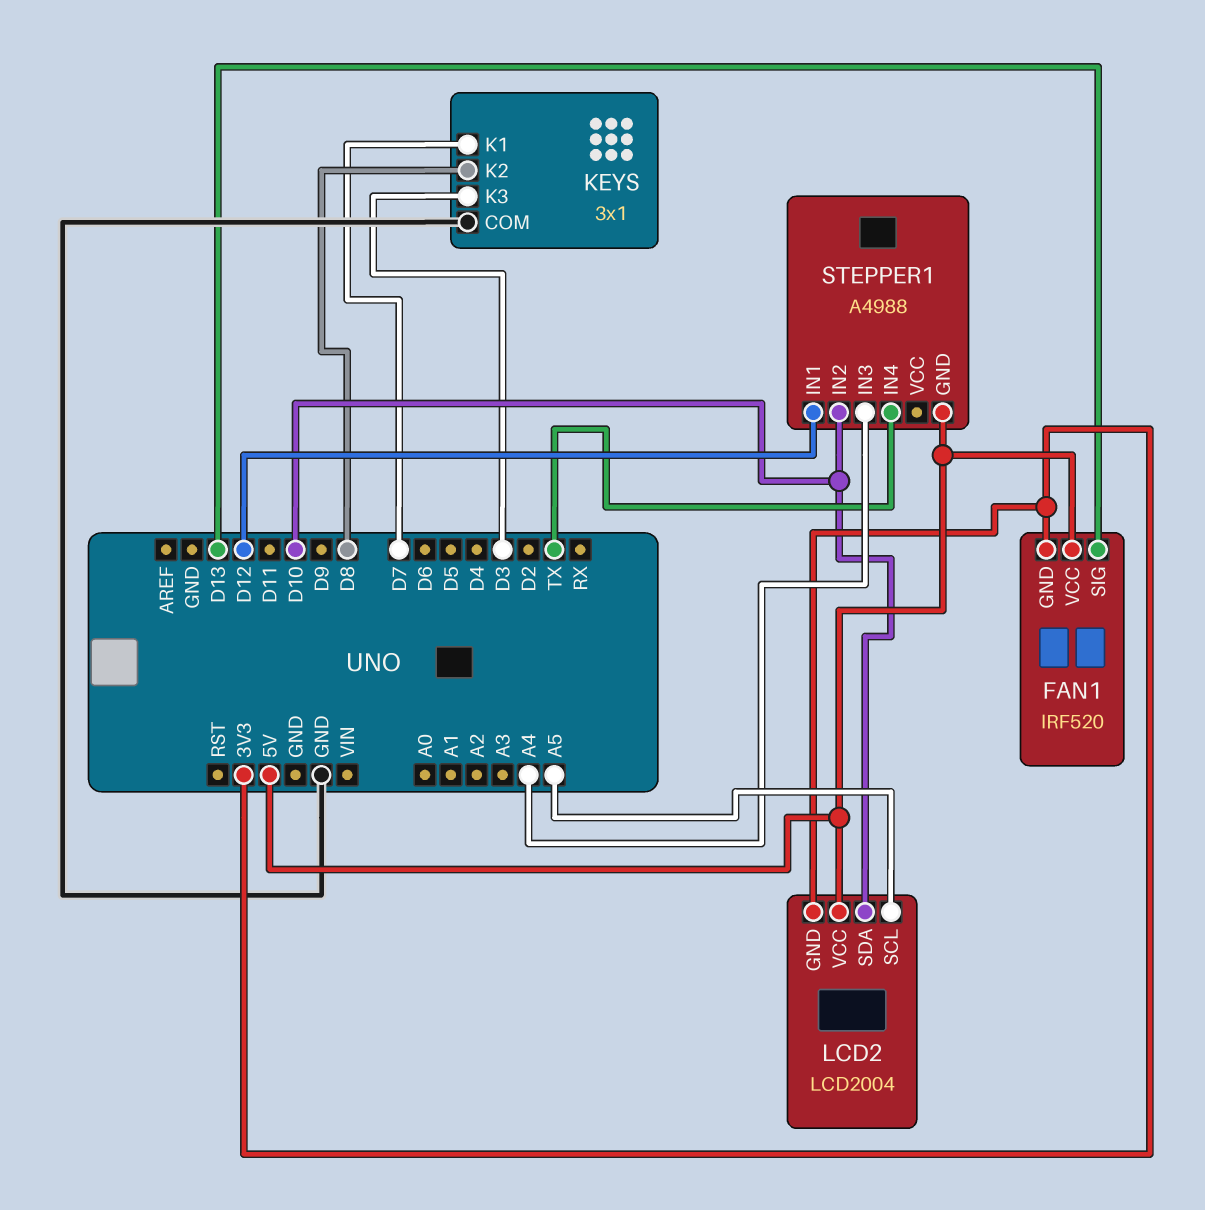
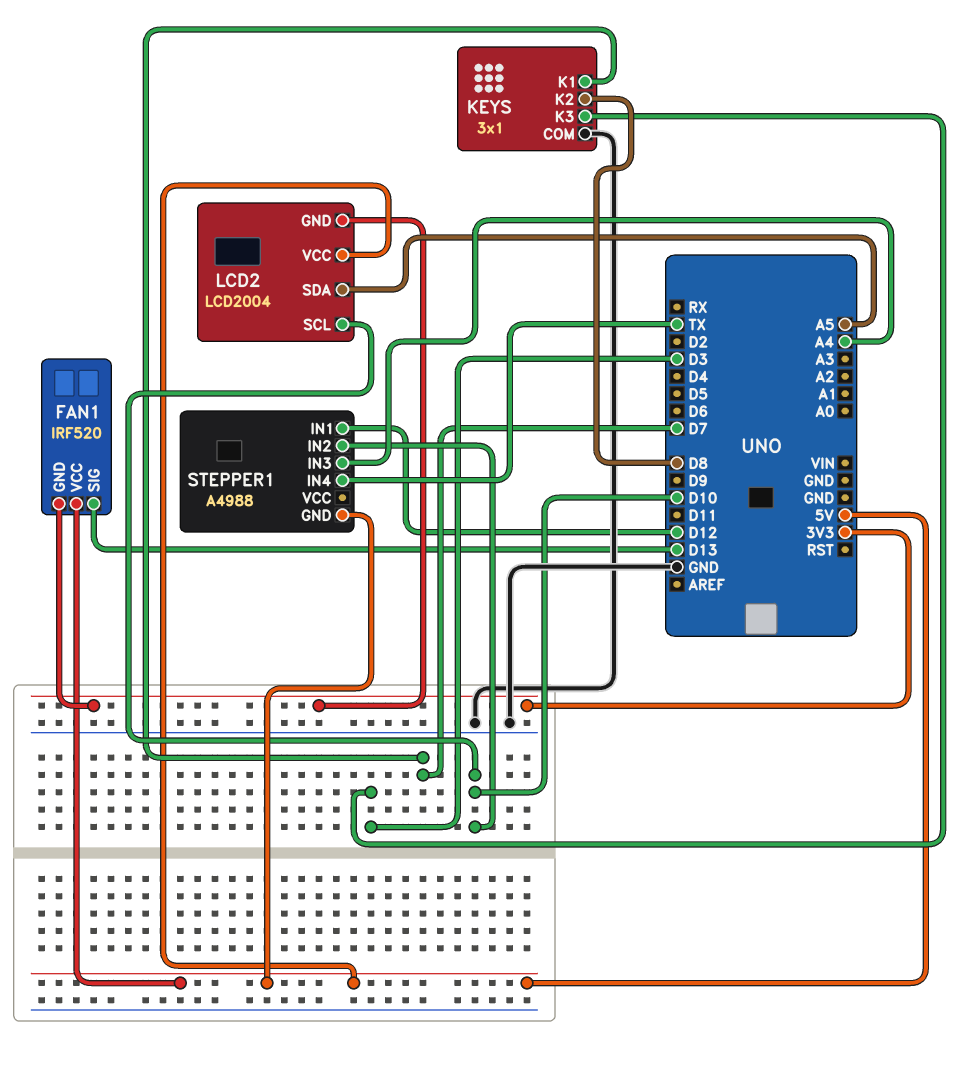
LCD2 pin SCL: A5 -> D10
LCD2 pin SDA: D10 -> A5

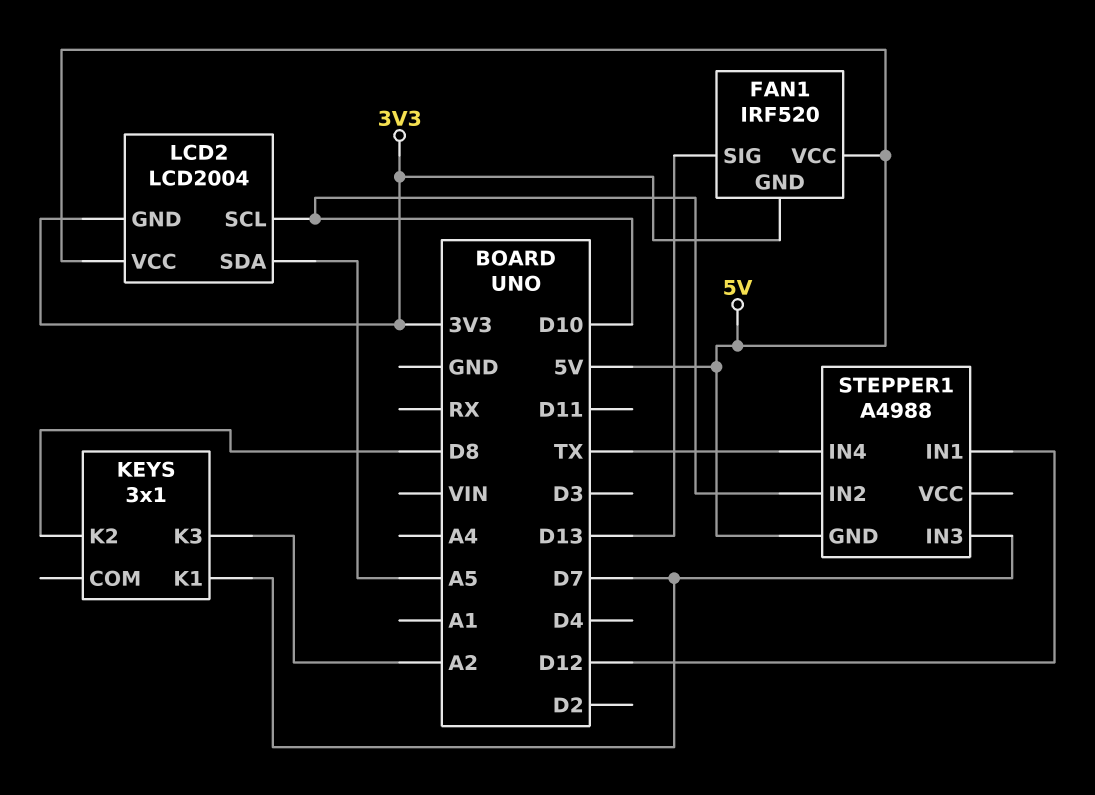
KEYS pin COM: GND -> none
KEYS pin K3: D3 -> A2
STEPPER1 pin IN3: A4 -> D7

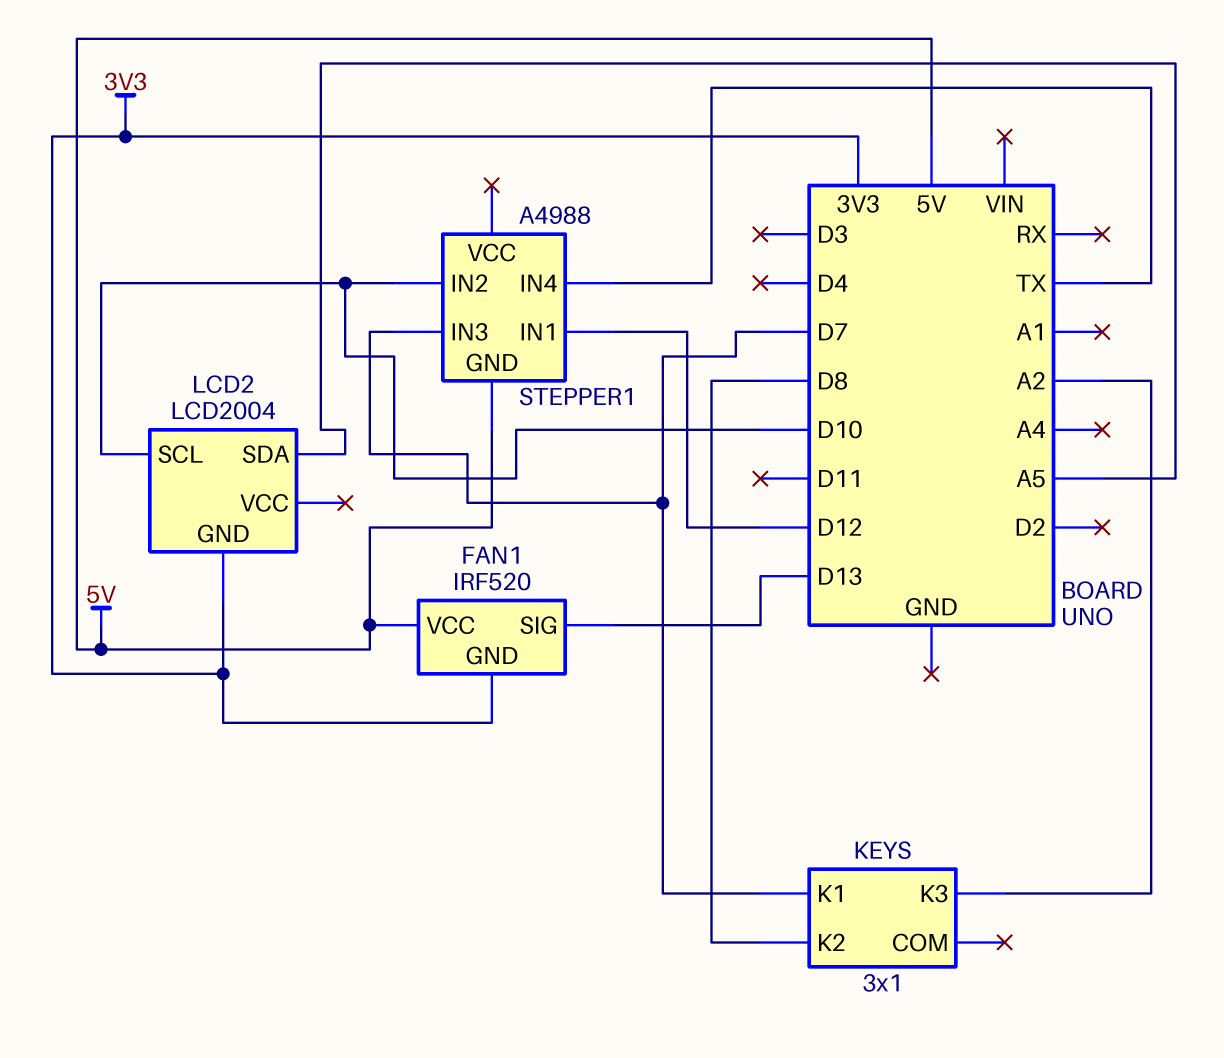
LCD2 pin VCC: 5V -> none

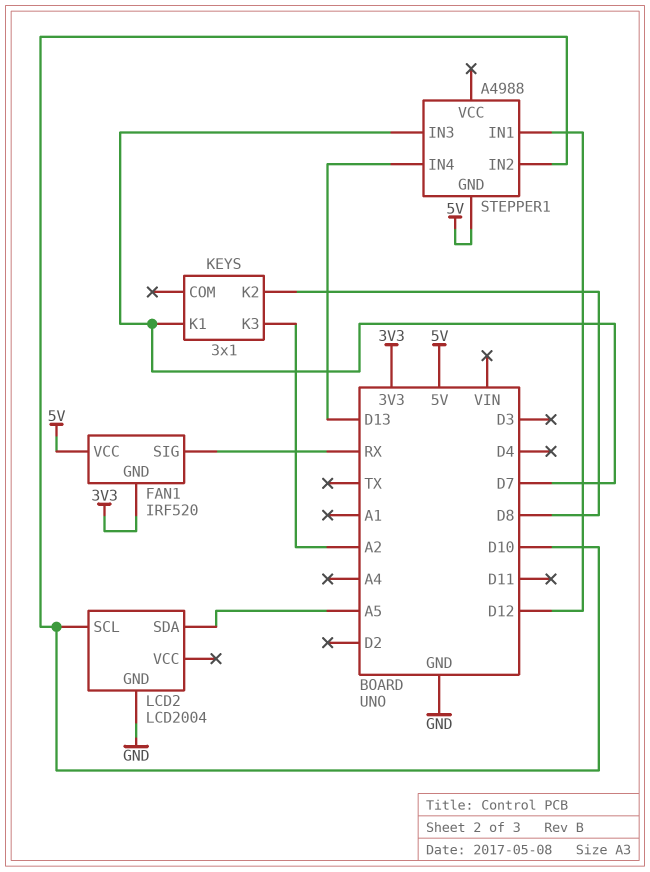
FAN1 pin SIG: D13 -> RX
LCD2 pin GND: 3V3 -> GND
STEPPER1 pin IN4: TX -> D13

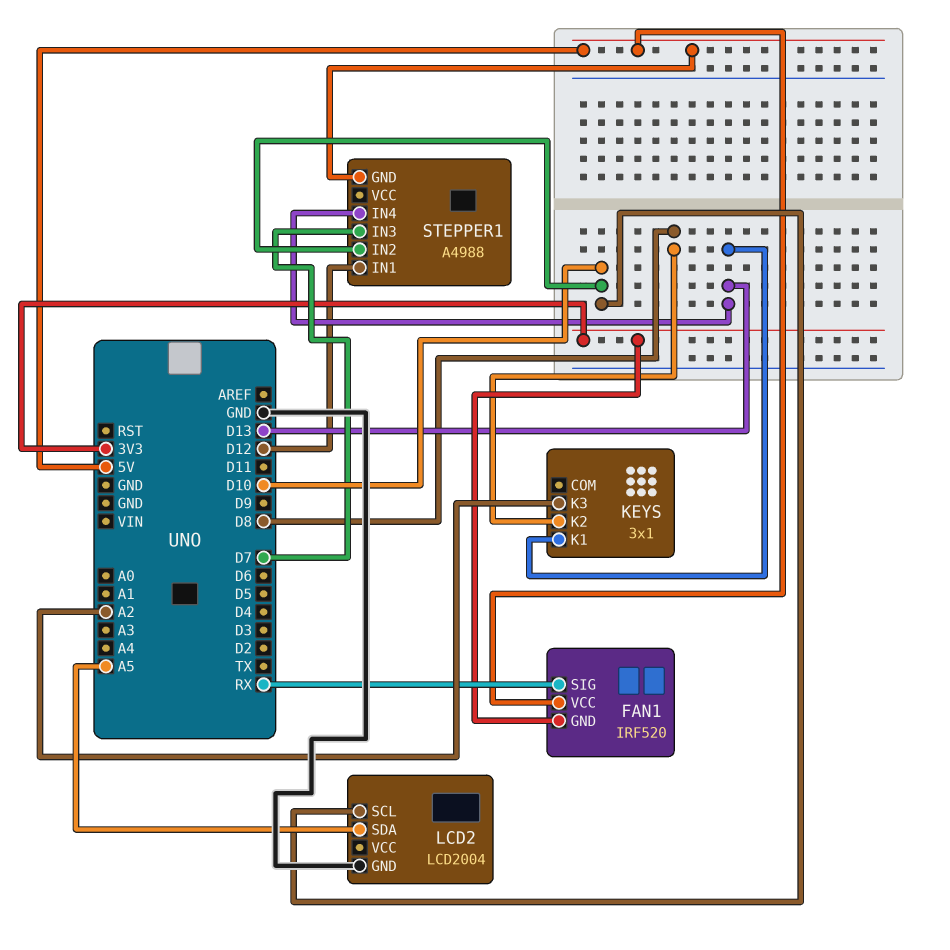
KEYS pin K1: D7 -> D13

